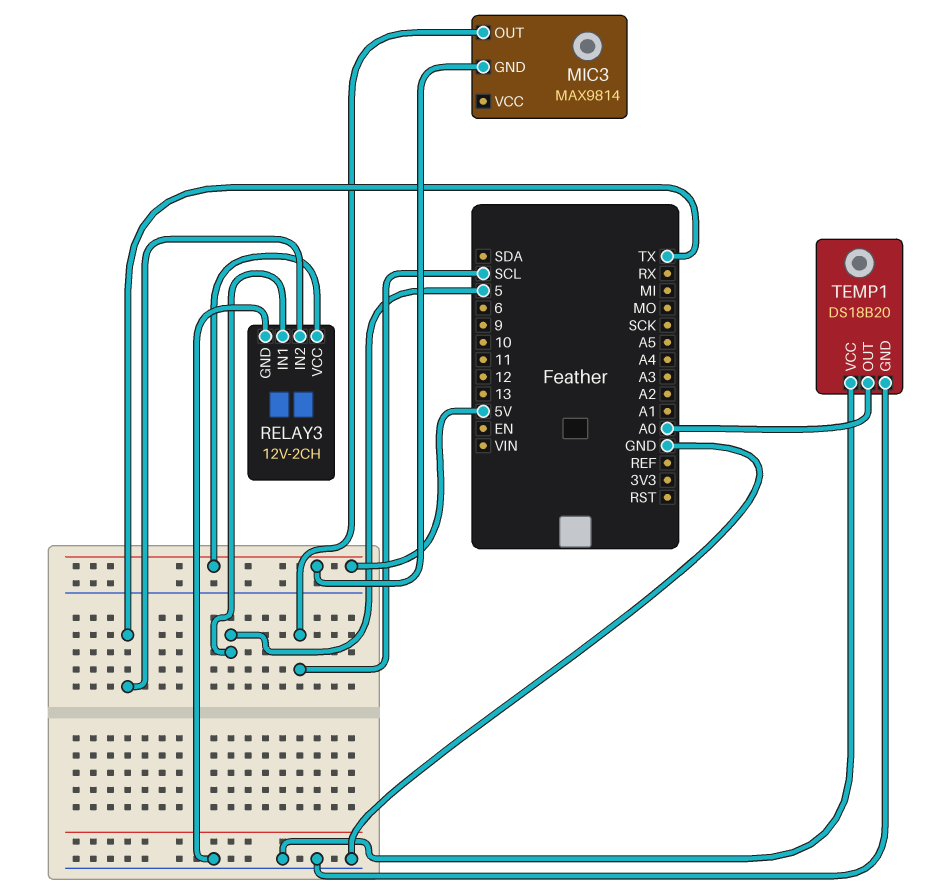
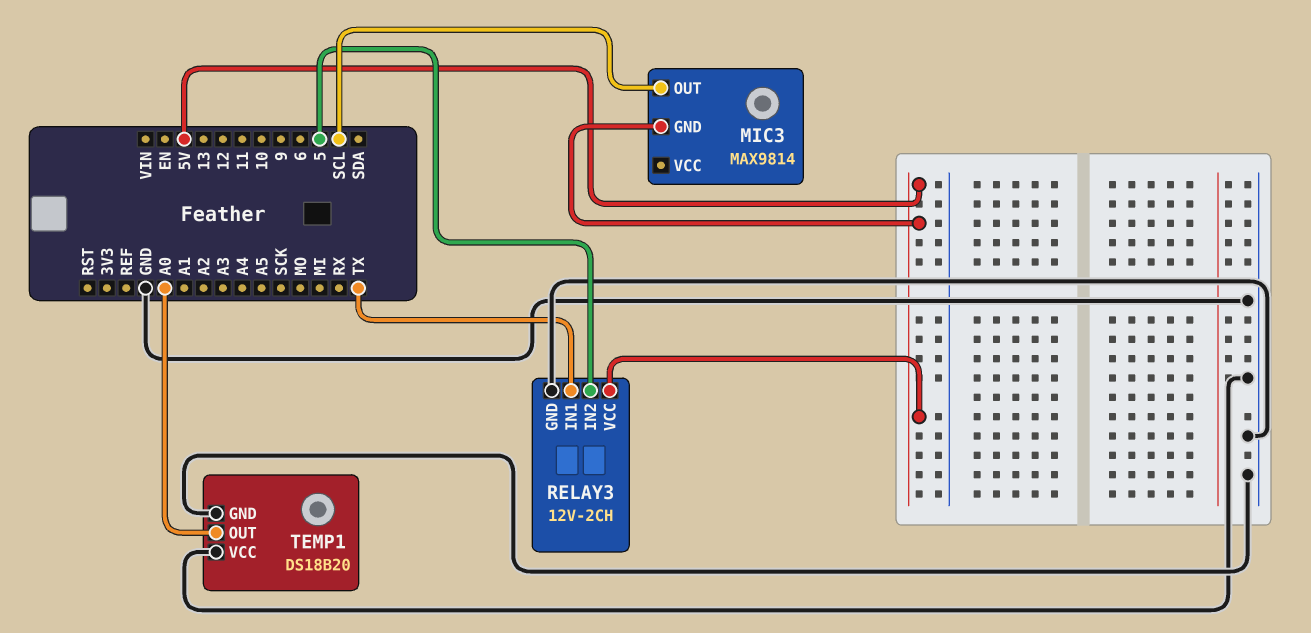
RELAY3 pin IN1: 5 -> TX
RELAY3 pin IN2: TX -> 5

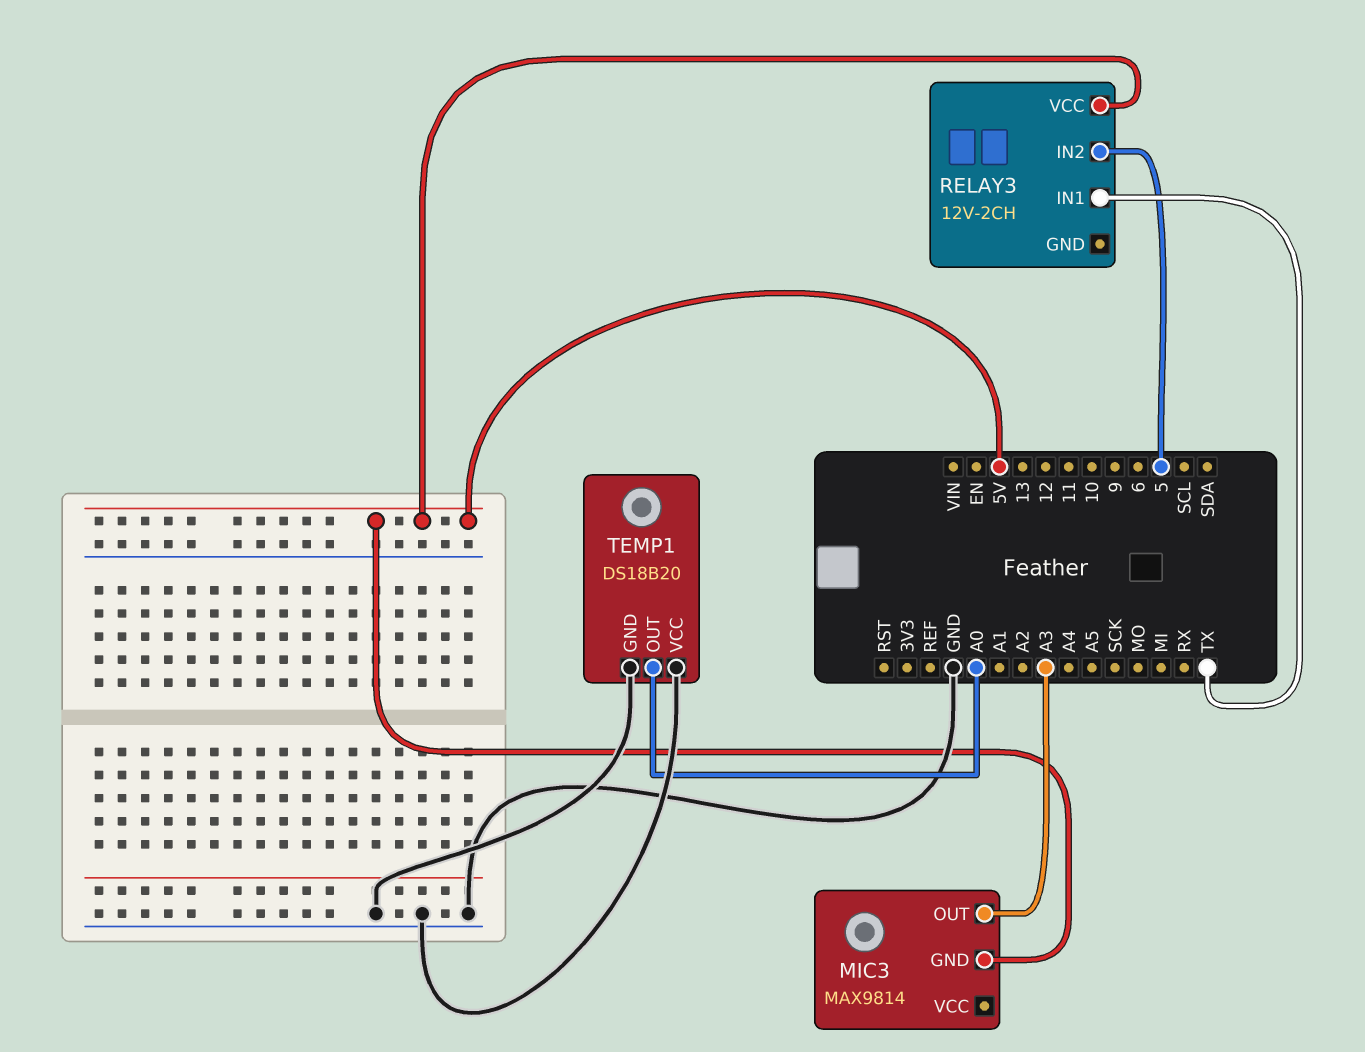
MIC3 pin OUT: SCL -> A3
RELAY3 pin GND: GND -> none

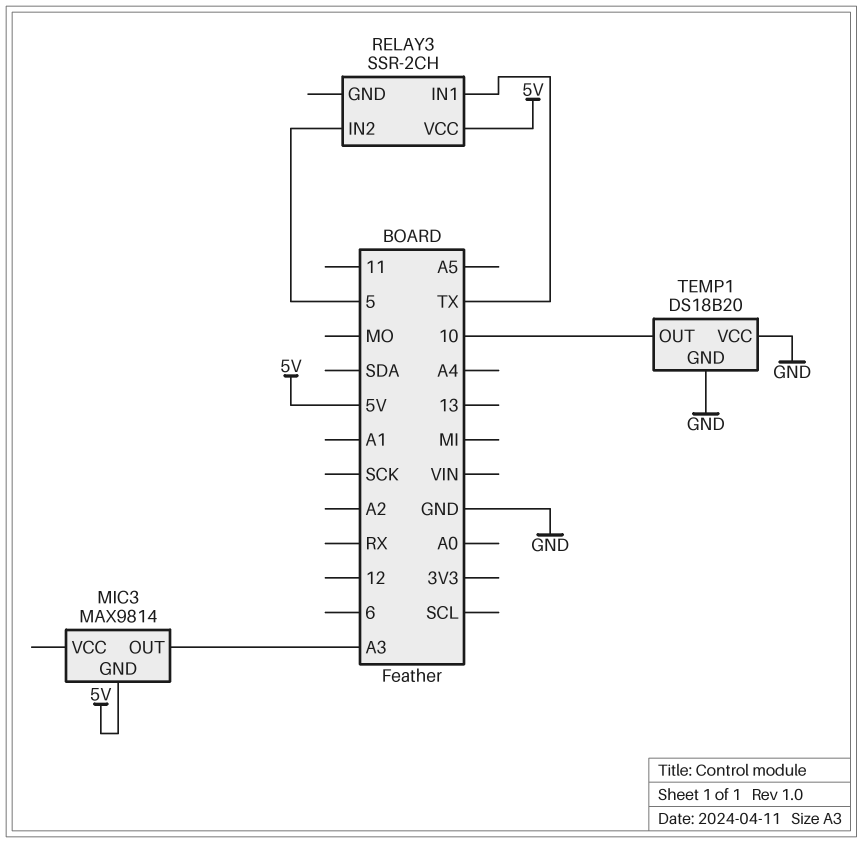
RELAY3: 12V-2CH -> SSR-2CH
TEMP1 pin OUT: A0 -> 10

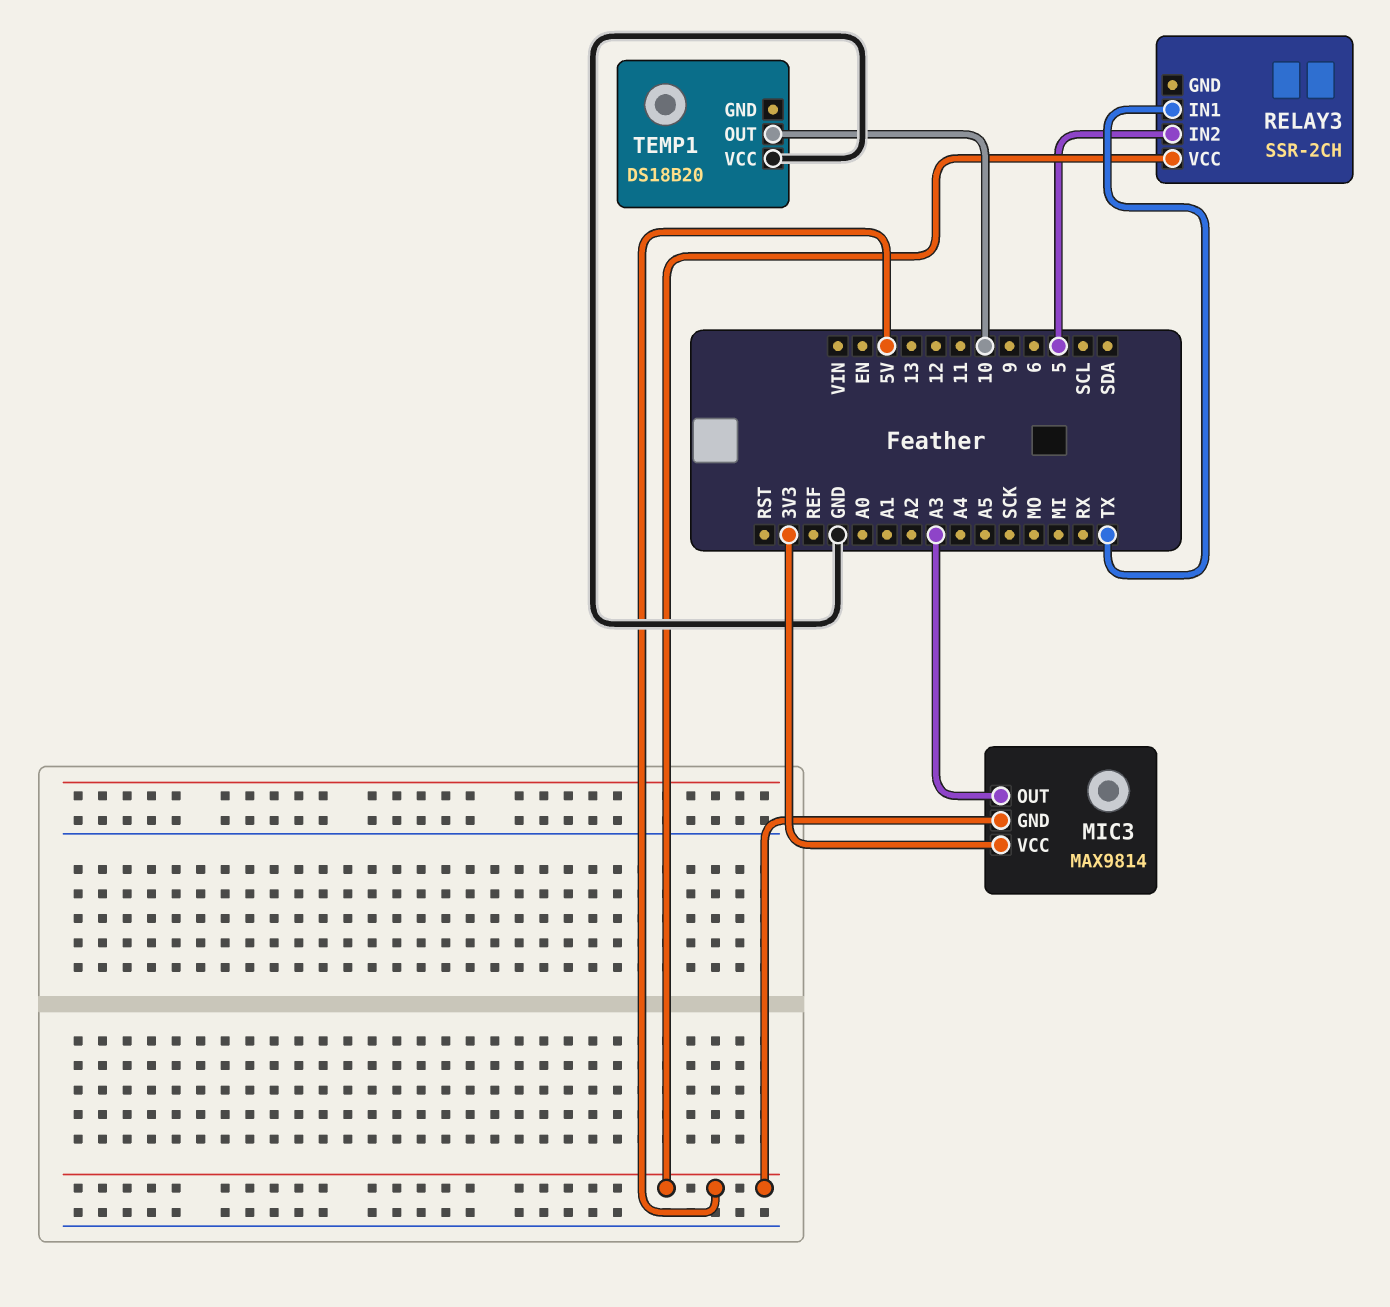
MIC3 pin VCC: none -> 3V3
TEMP1 pin GND: GND -> none

